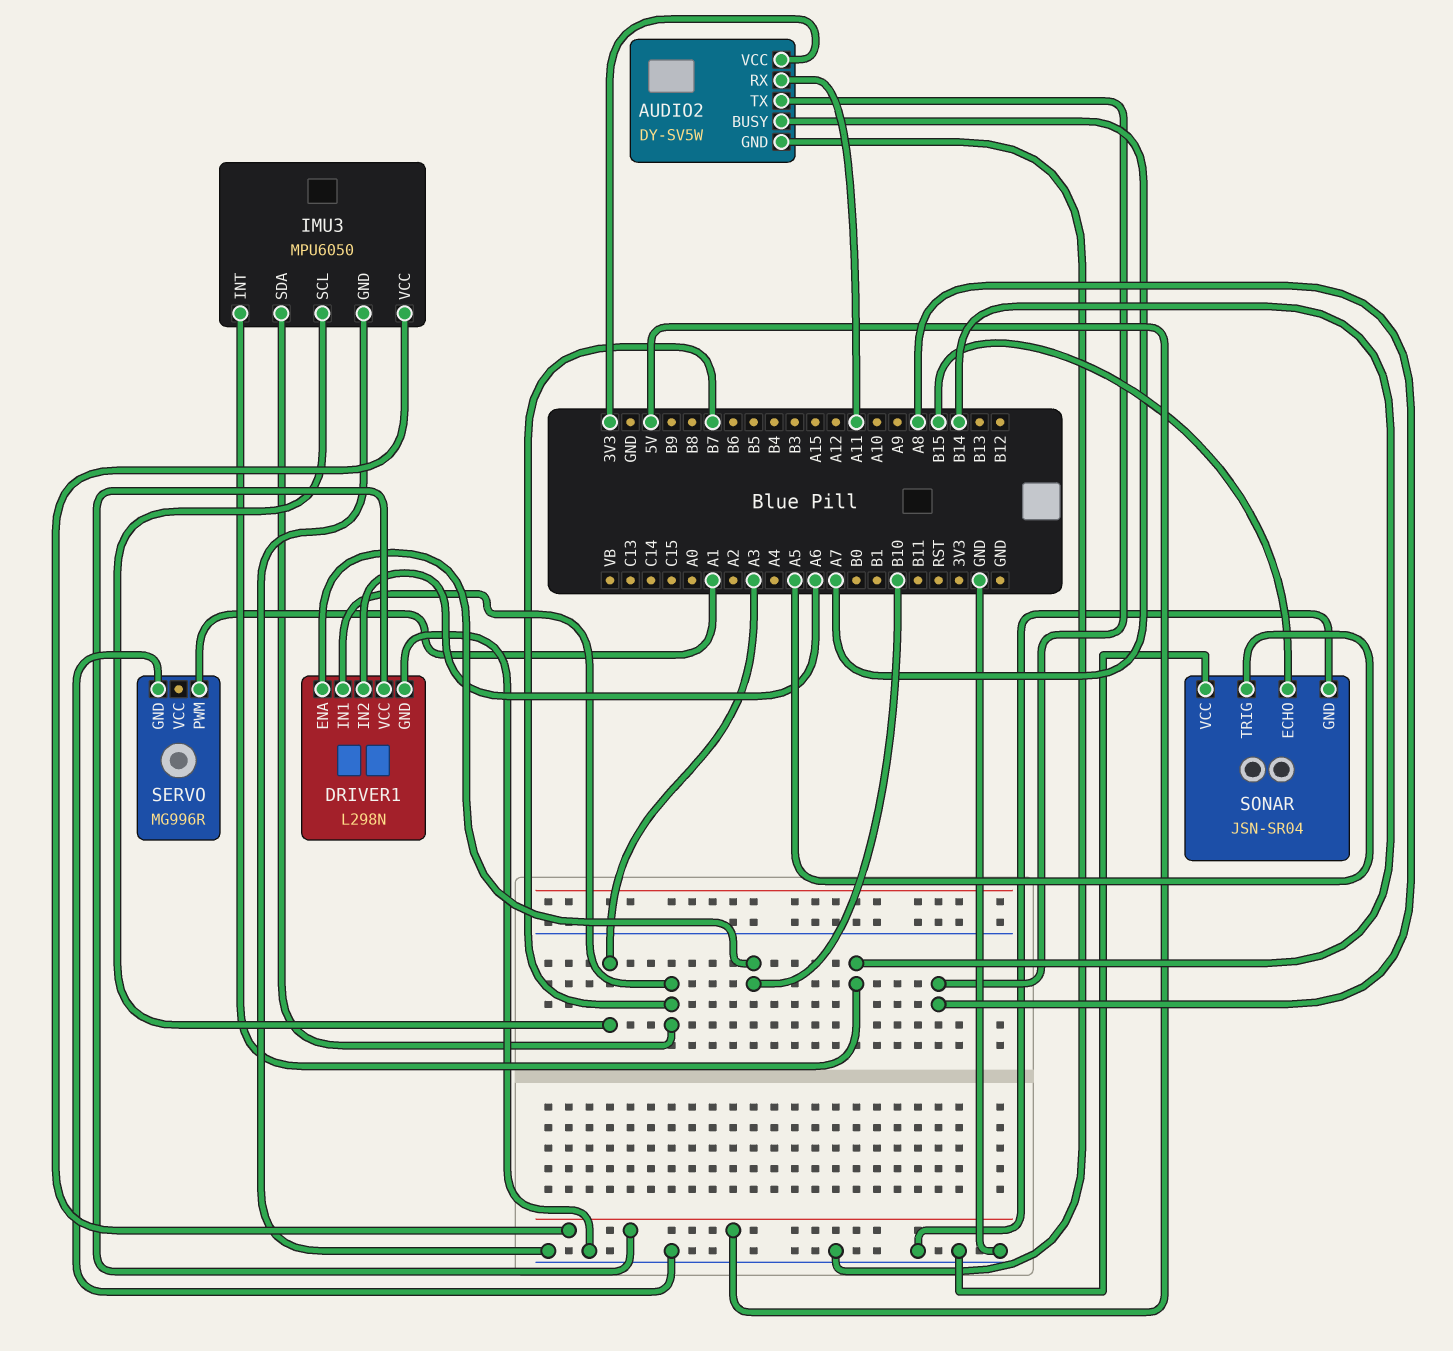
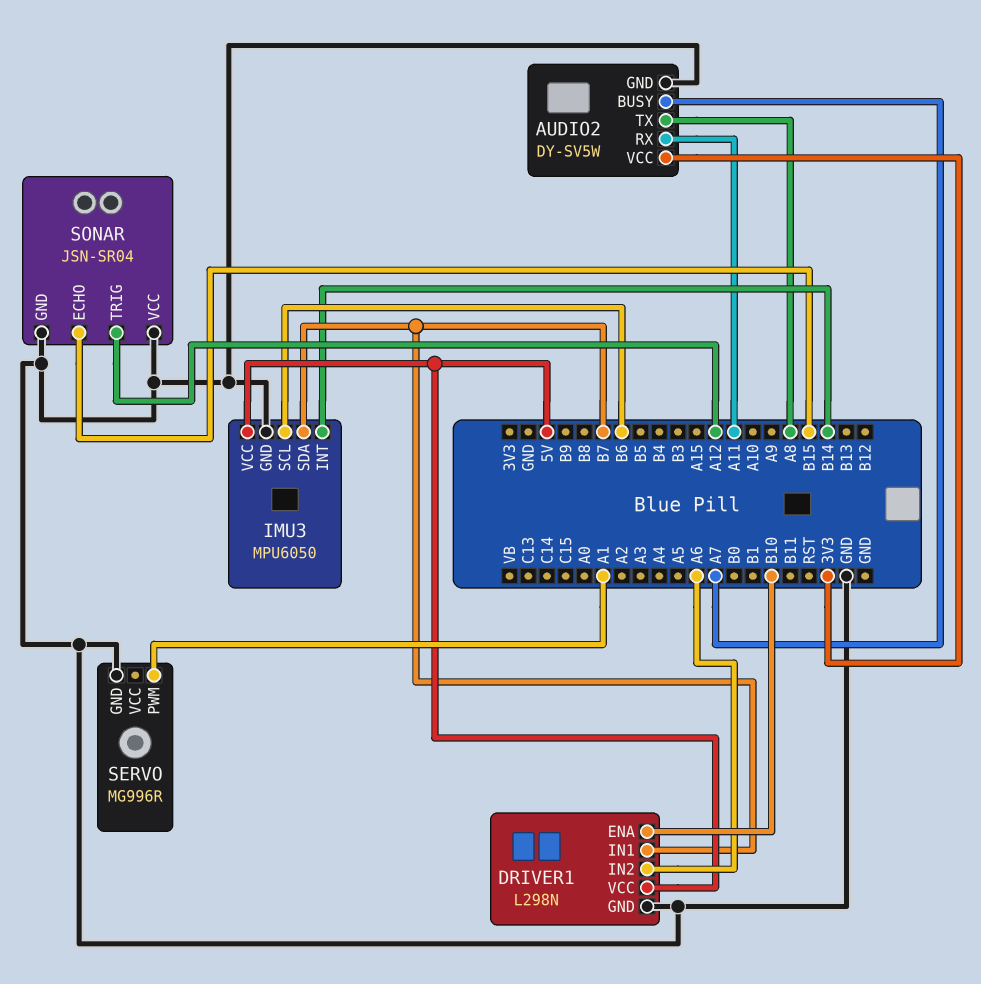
IMU3 pin SCL: A3 -> B6
SONAR pin TRIG: A5 -> A12

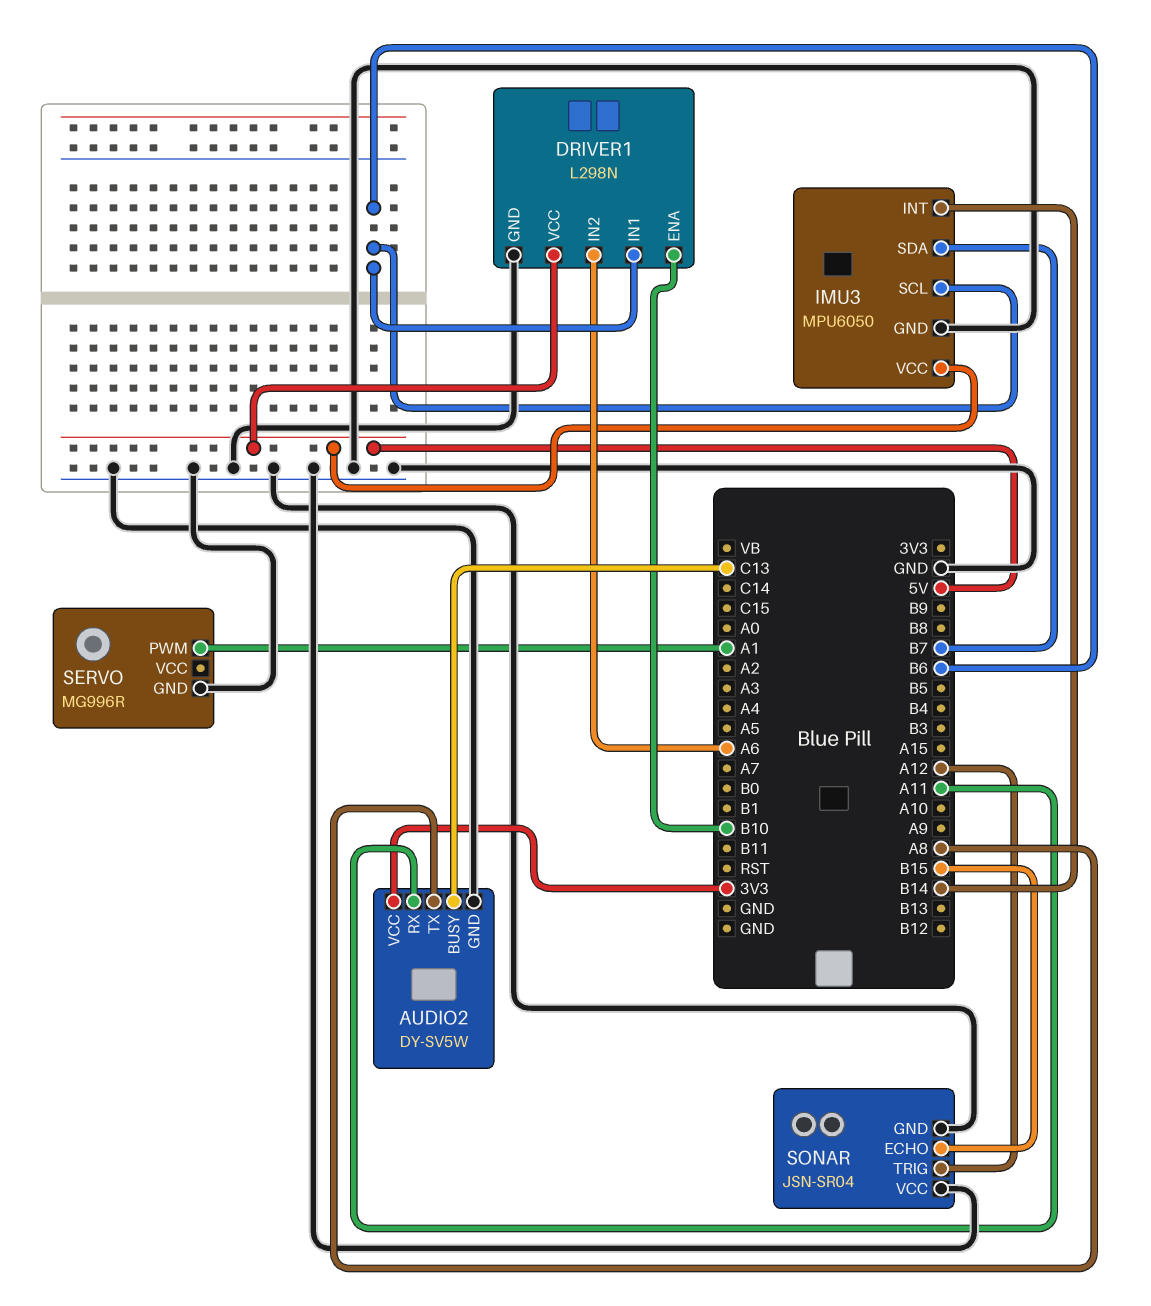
AUDIO2 pin BUSY: A7 -> C13
DRIVER1 pin IN1: B7 -> B6

